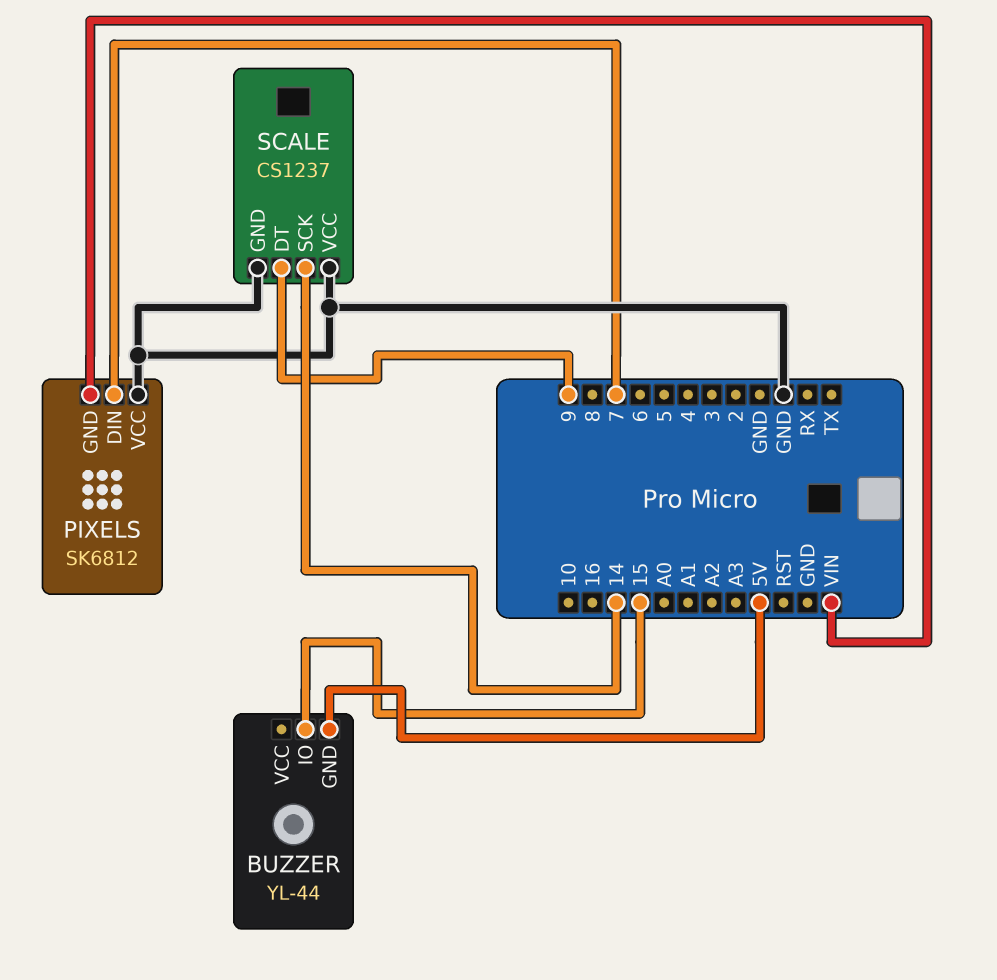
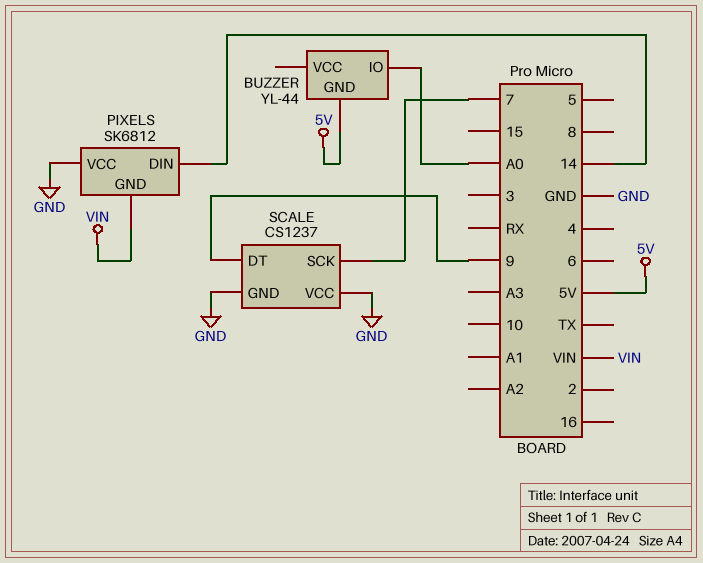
BUZZER pin IO: 15 -> A0
PIXELS pin DIN: 7 -> 14
SCALE pin SCK: 14 -> 7

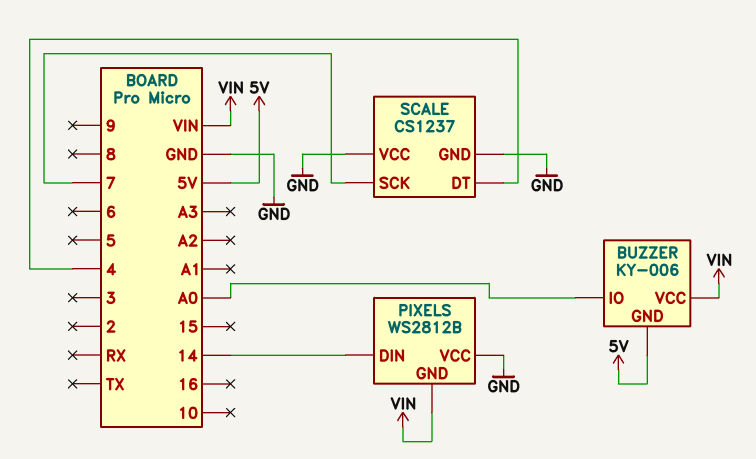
BUZZER: YL-44 -> KY-006
BUZZER pin VCC: none -> VIN
PIXELS: SK6812 -> WS2812B
SCALE pin DT: 9 -> 4

